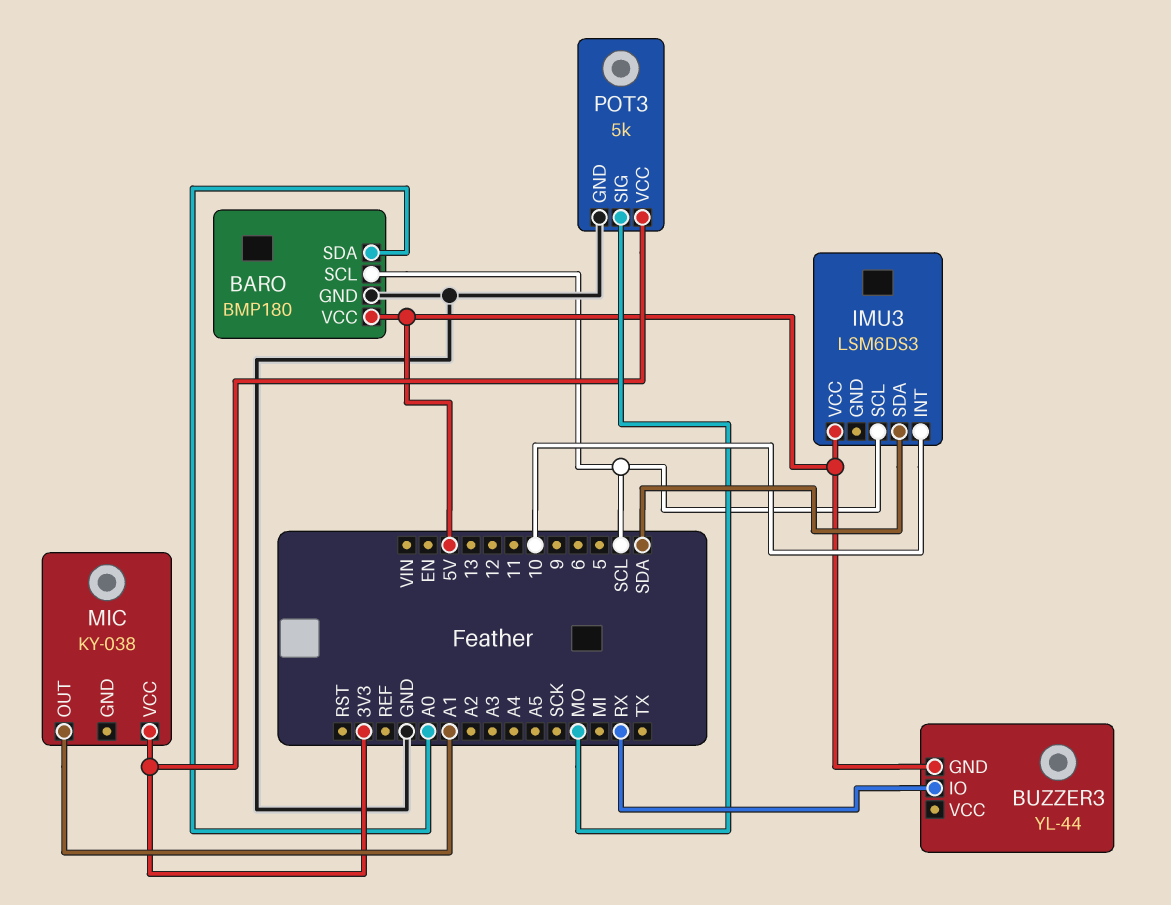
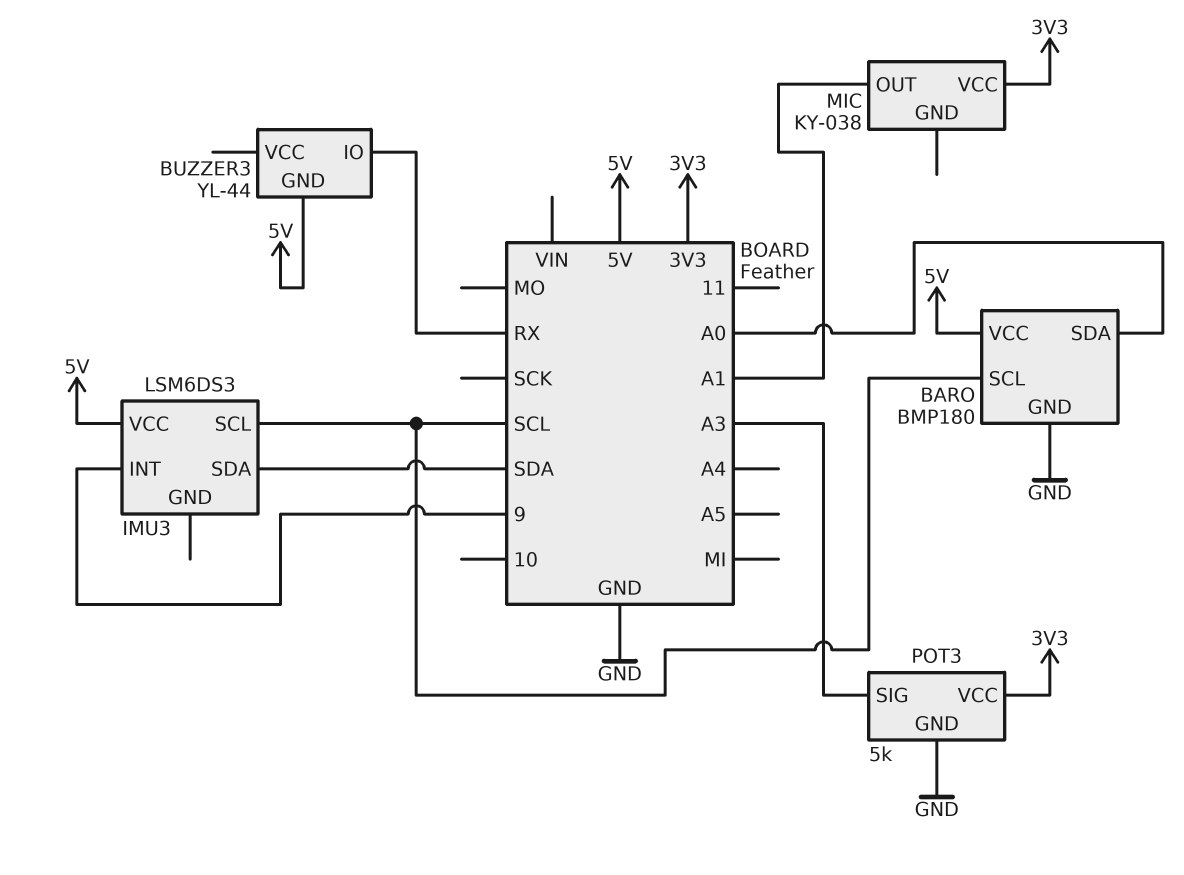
IMU3 pin INT: 10 -> 9
POT3 pin SIG: MO -> A3

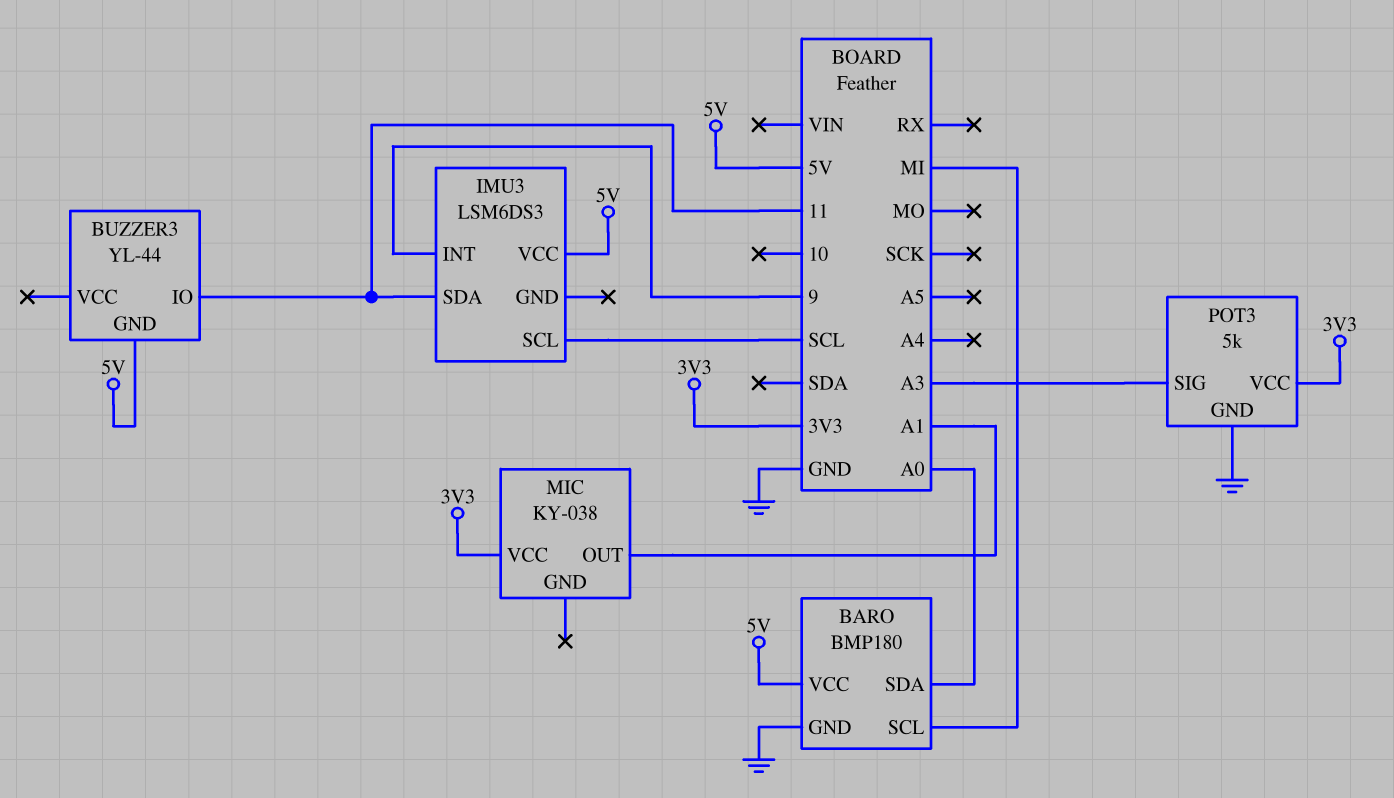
BARO pin SCL: SCL -> MI
BUZZER3 pin IO: RX -> 11
IMU3 pin SDA: SDA -> 11

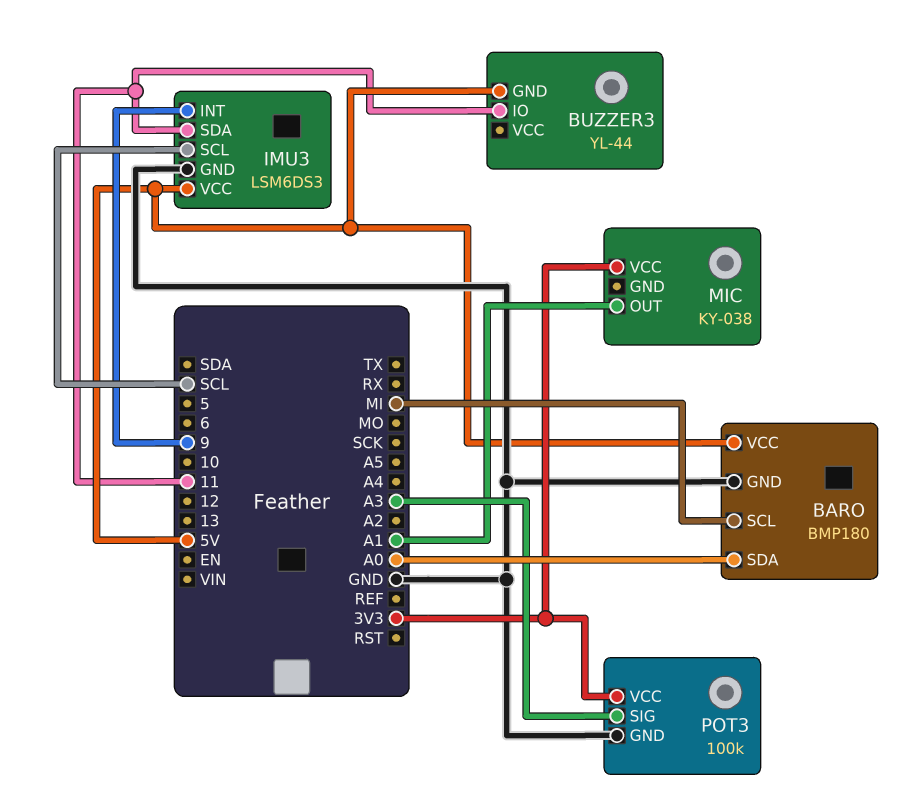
IMU3 pin GND: none -> GND
POT3: 5k -> 100k

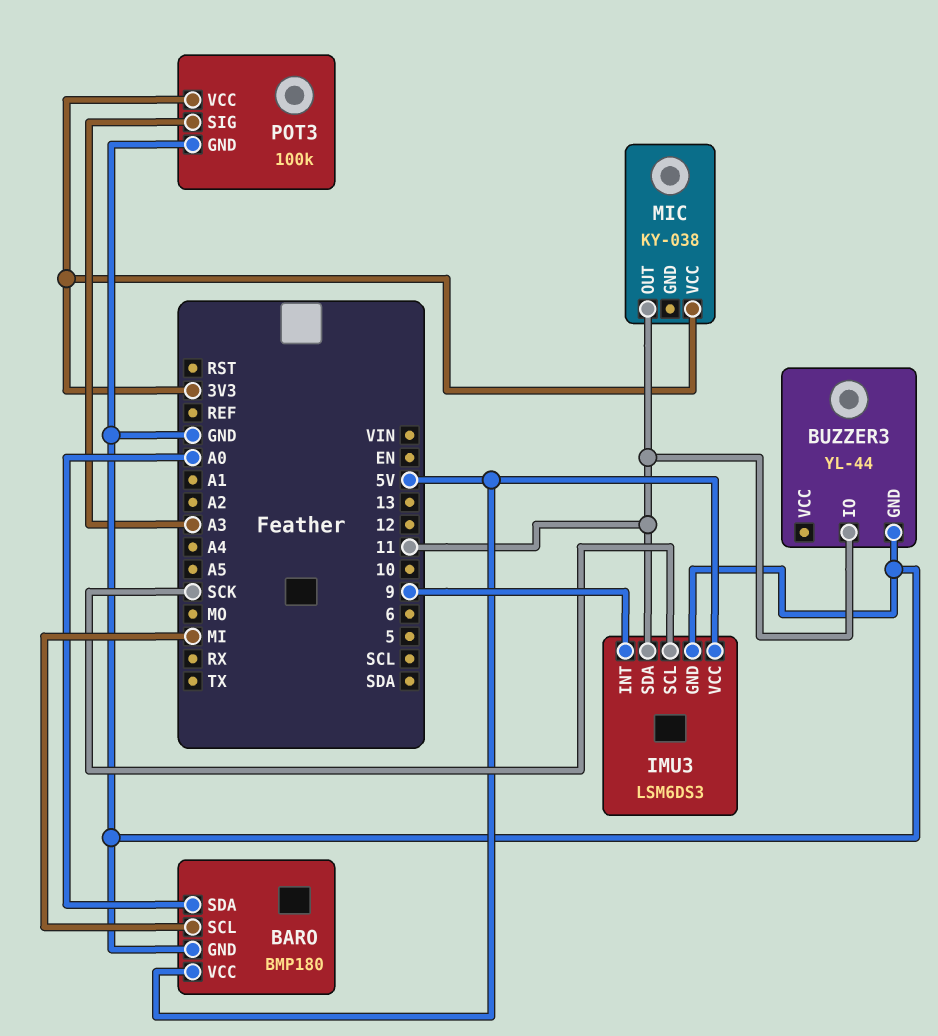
BUZZER3 pin GND: 5V -> GND
IMU3 pin SCL: SCL -> SCK
MIC pin OUT: A1 -> 11

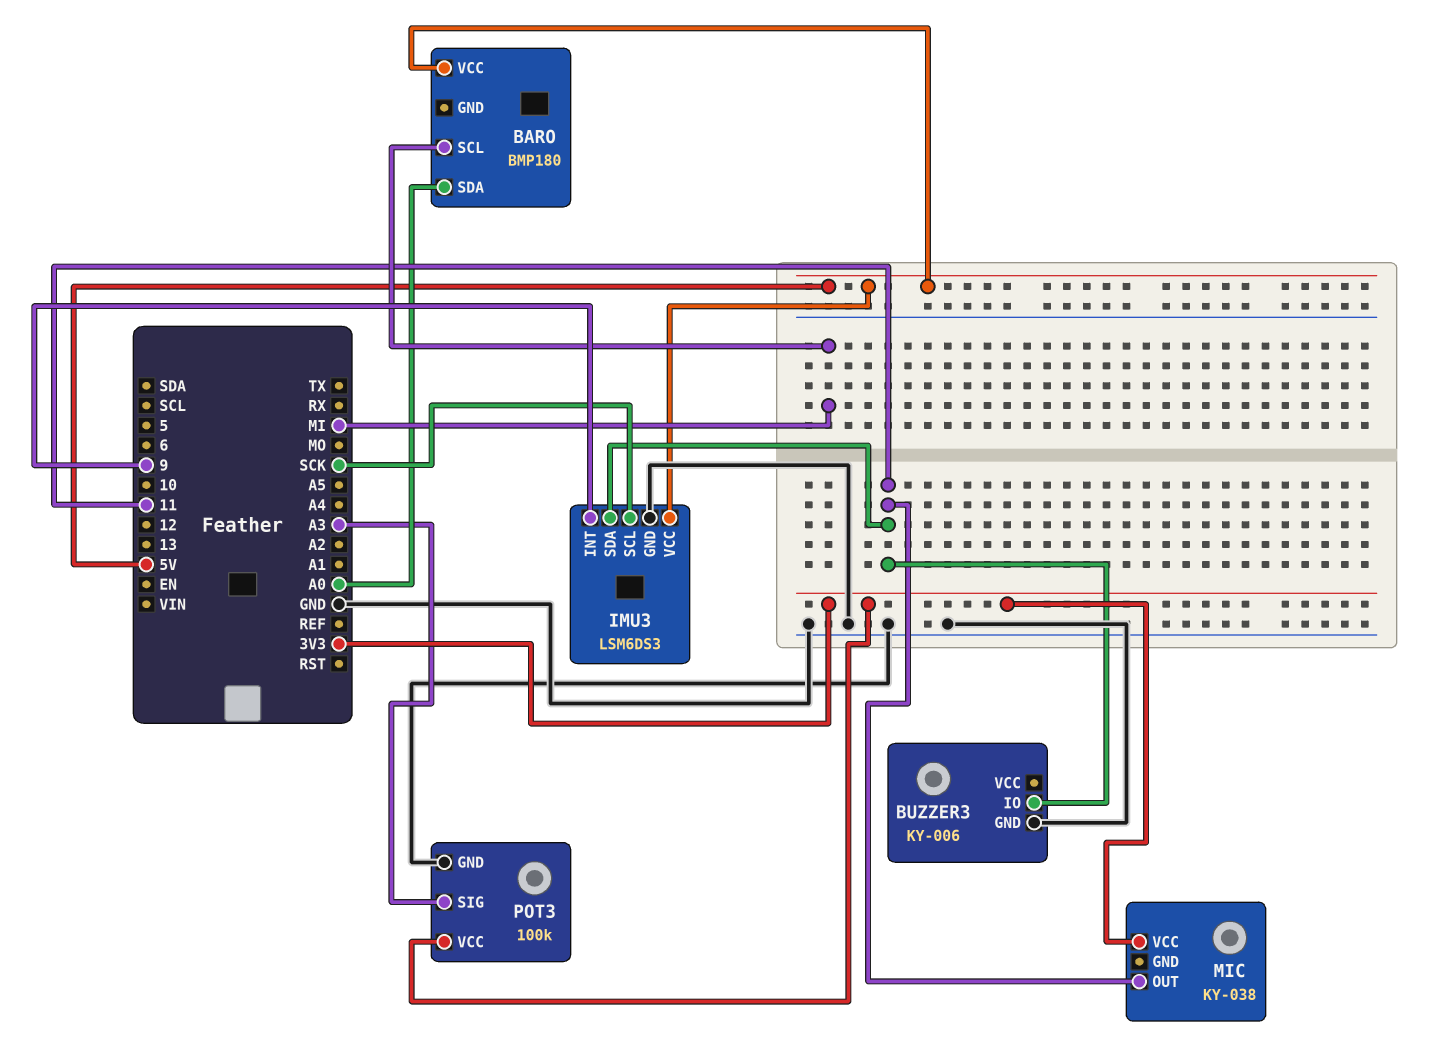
BARO pin GND: GND -> none
BUZZER3: YL-44 -> KY-006

